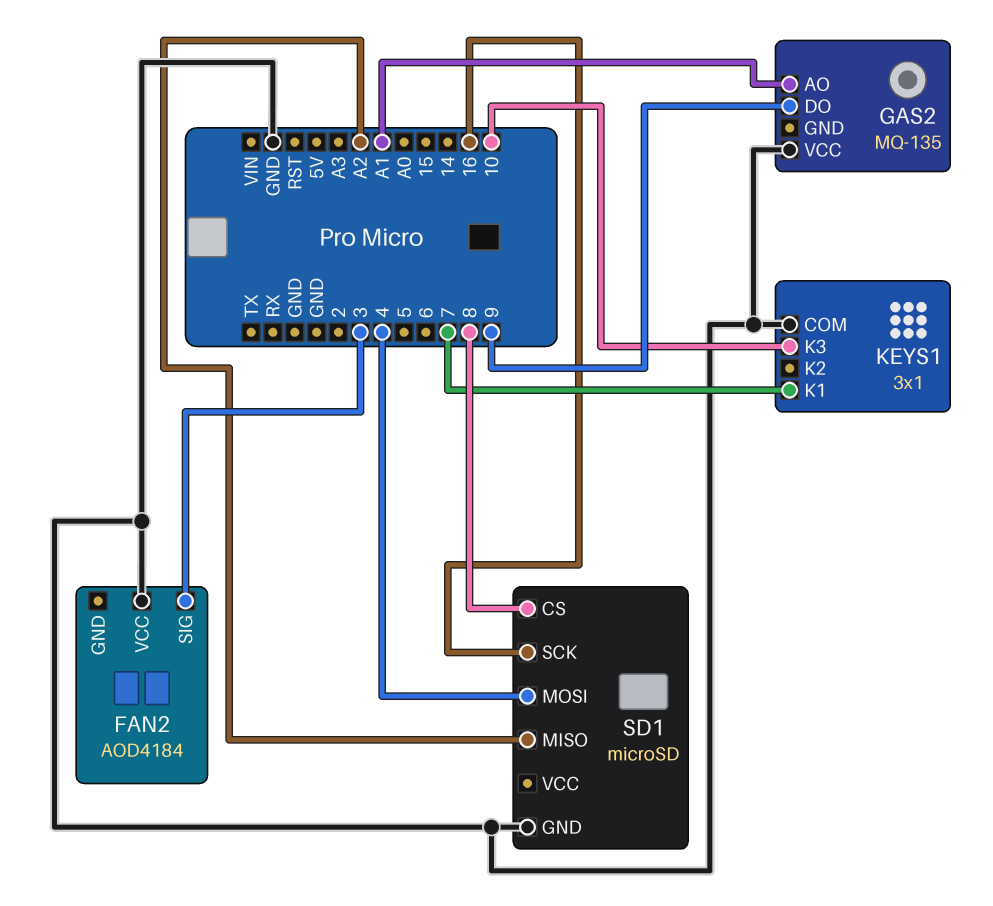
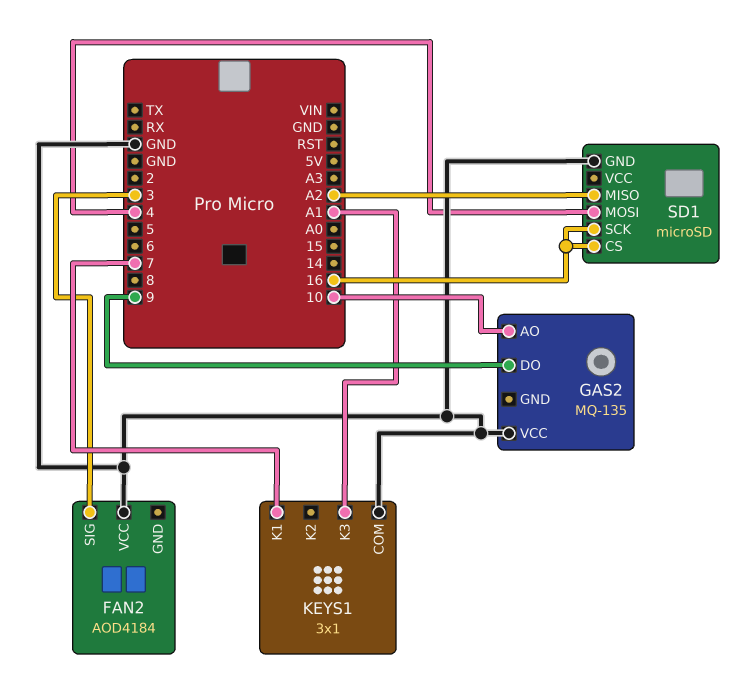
GAS2 pin AO: A1 -> 10
KEYS1 pin K3: 10 -> A1
SD1 pin CS: 8 -> 16

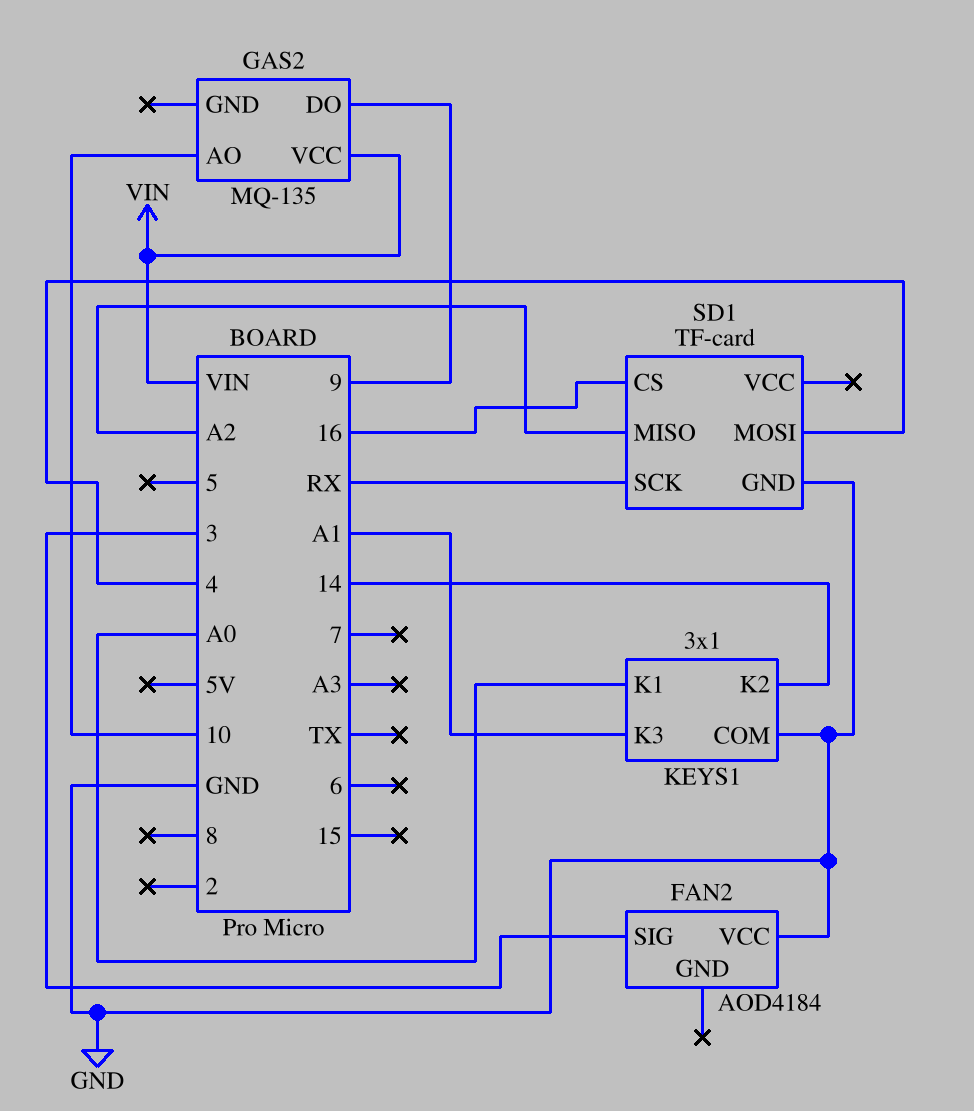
GAS2 pin VCC: GND -> VIN
KEYS1 pin K1: 7 -> A0
KEYS1 pin K2: none -> 14
SD1: microSD -> TF-card
SD1 pin SCK: 16 -> RX

